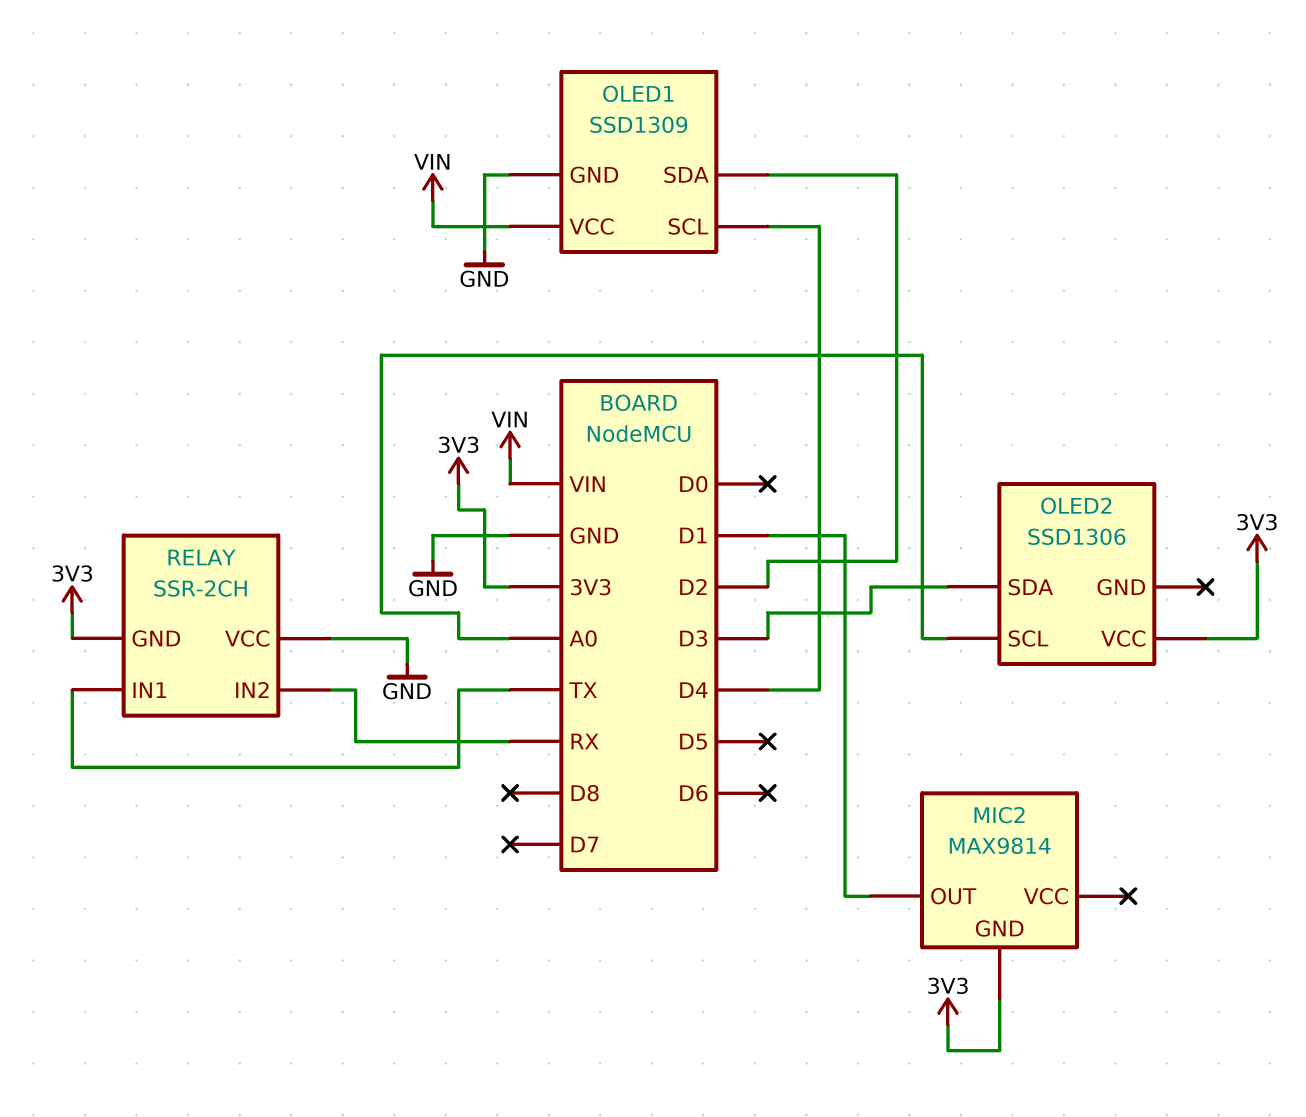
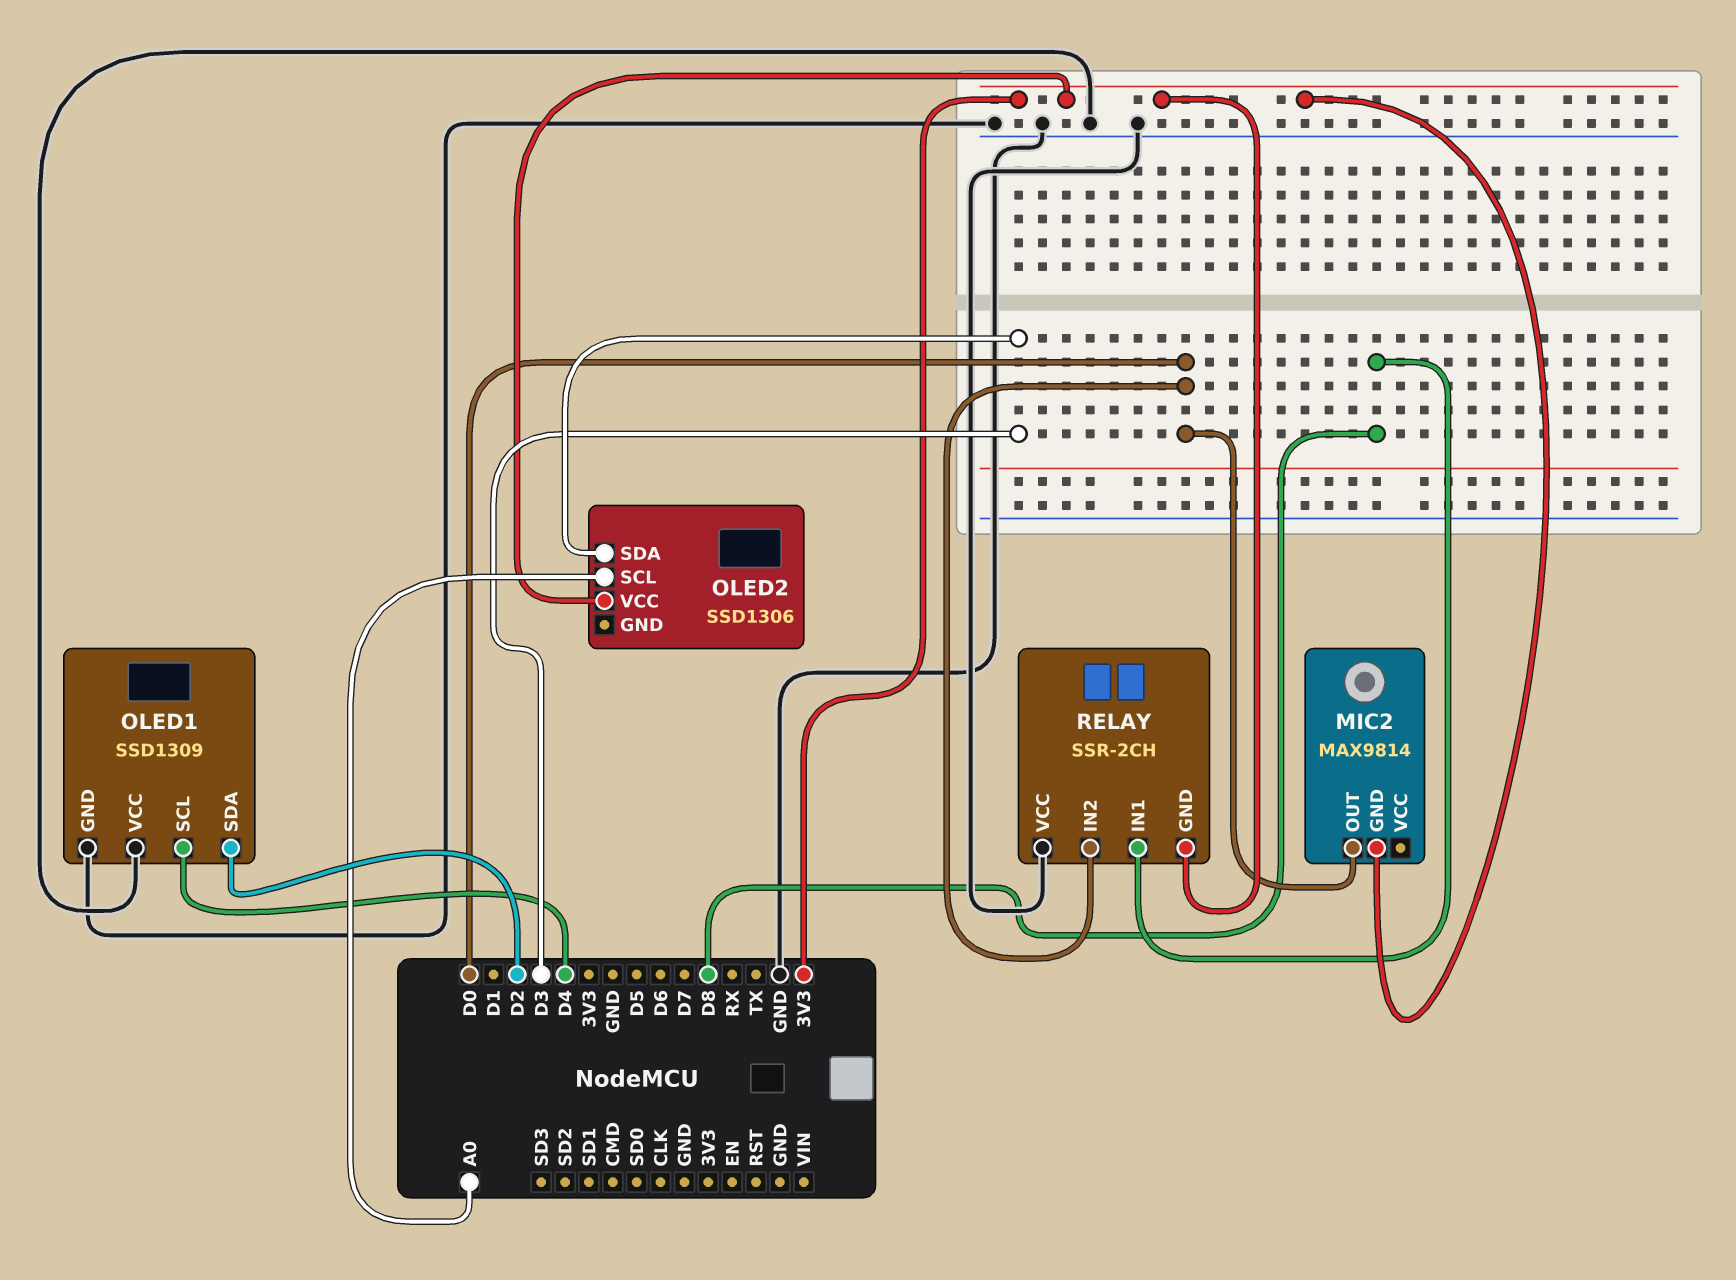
MIC2 pin OUT: D1 -> D0
OLED1 pin VCC: VIN -> GND
RELAY pin IN1: TX -> D8
RELAY pin IN2: RX -> D0

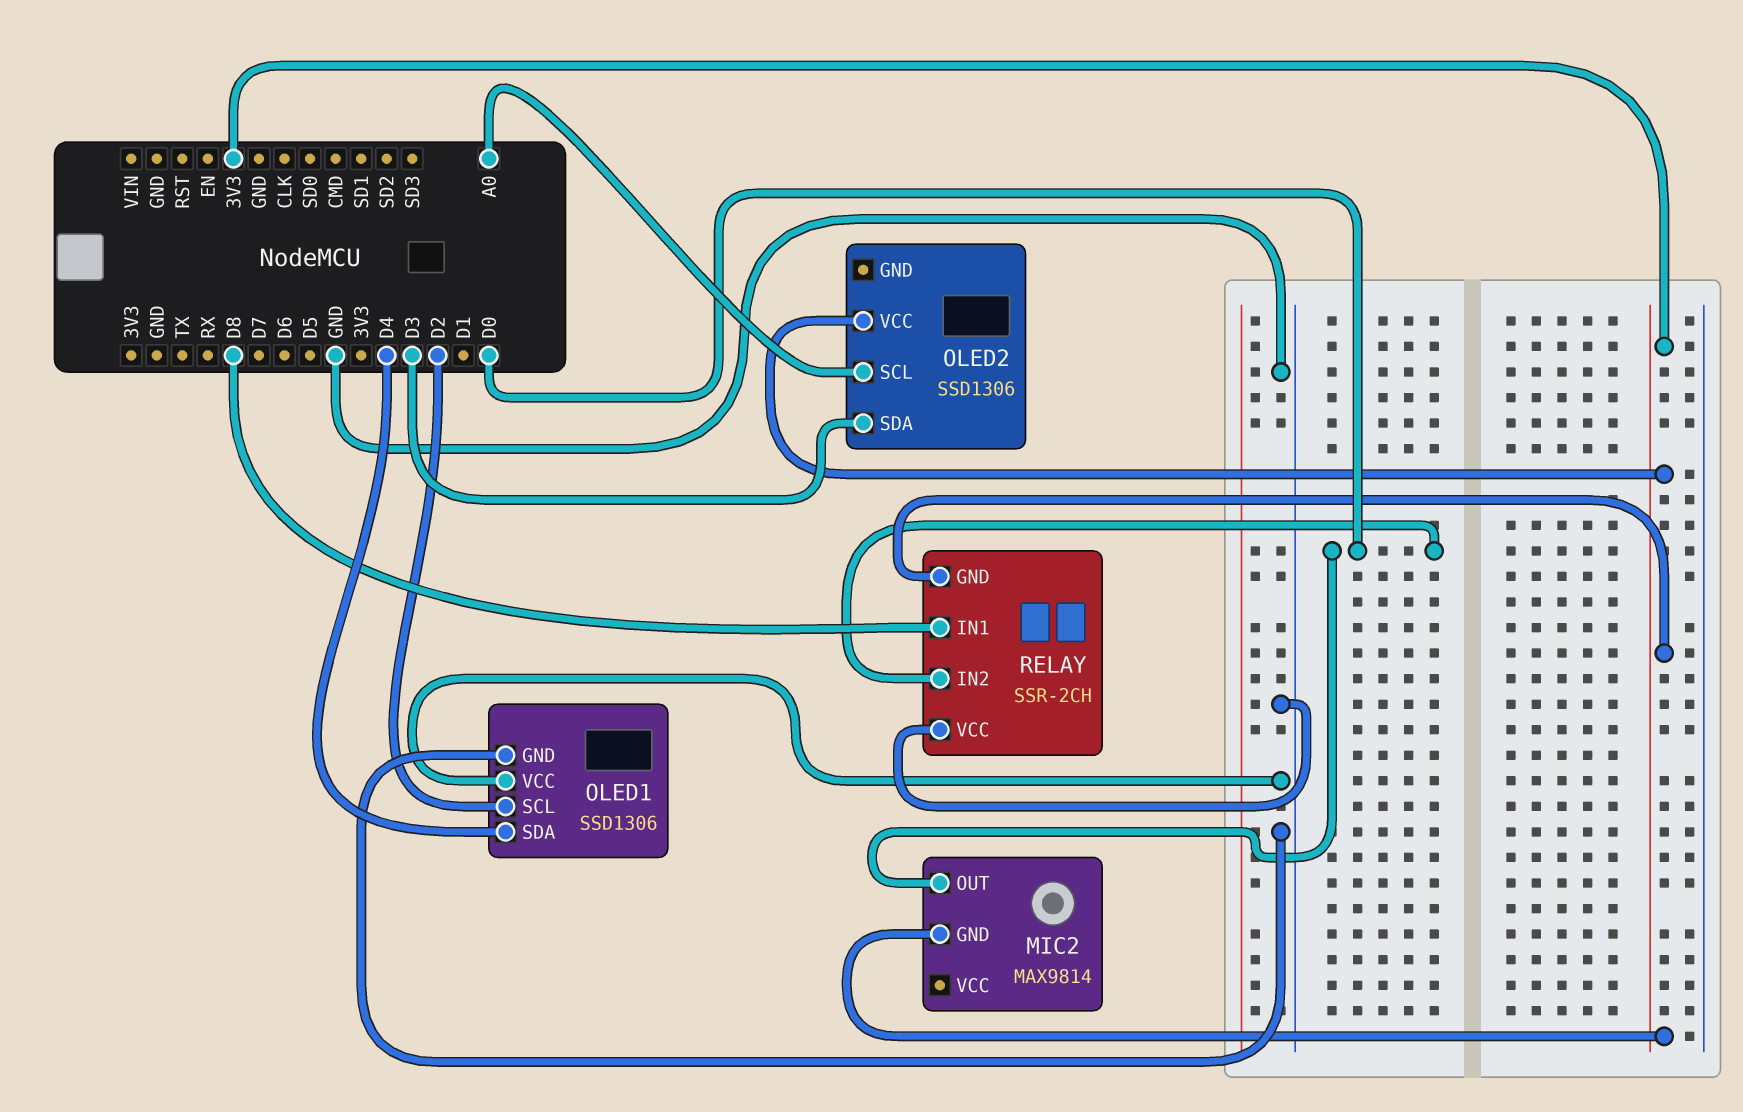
OLED1: SSD1309 -> SSD1306
OLED1 pin SCL: D4 -> D2
OLED1 pin SDA: D2 -> D4

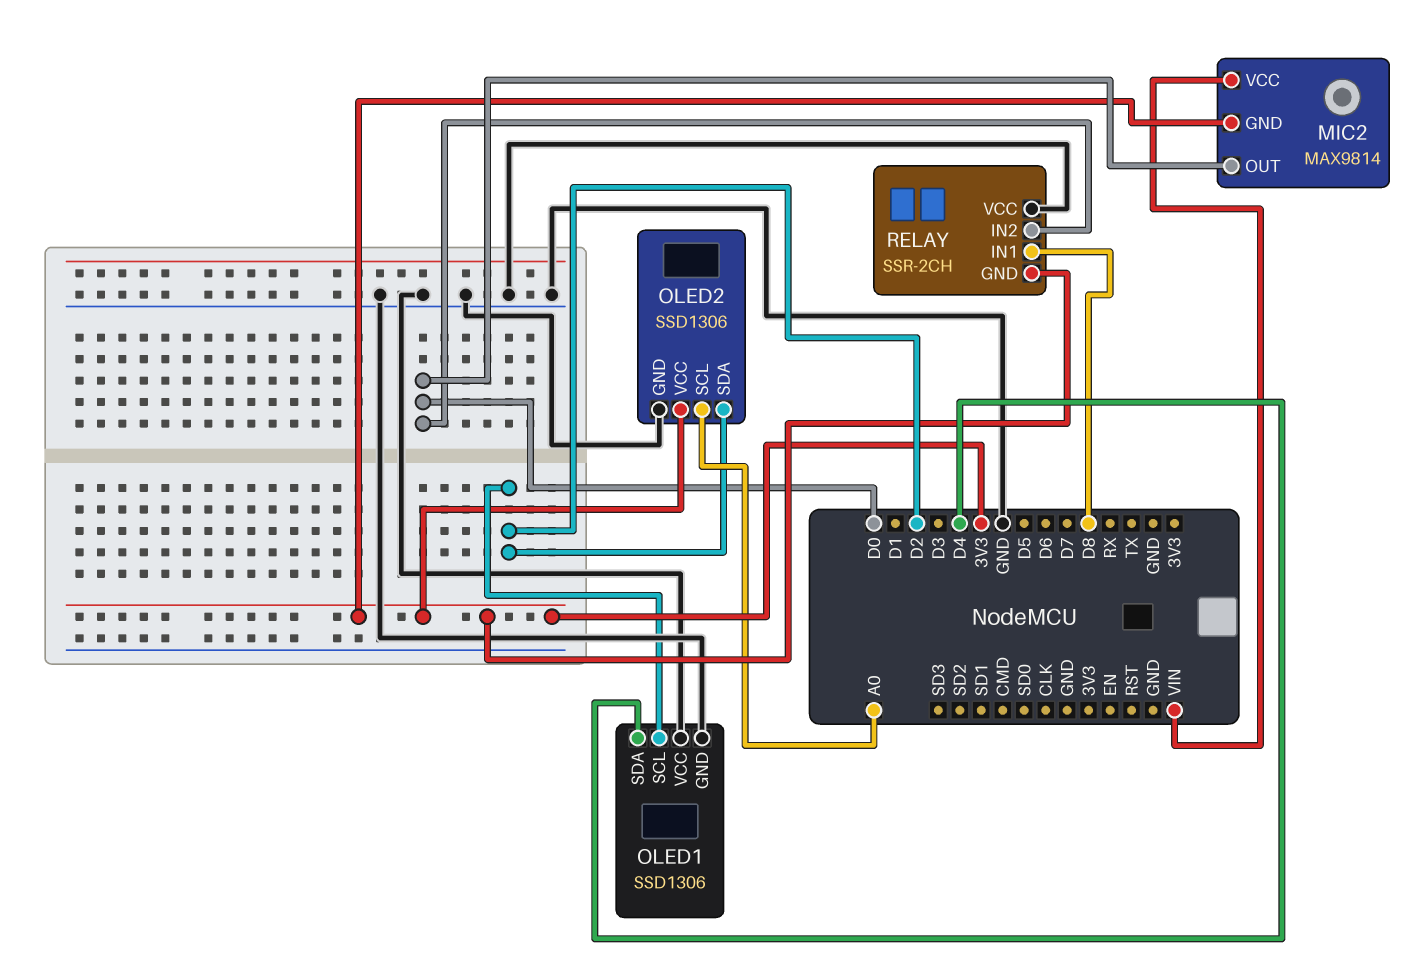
MIC2 pin VCC: none -> VIN
OLED2 pin GND: none -> GND
OLED2 pin SDA: D3 -> D2

